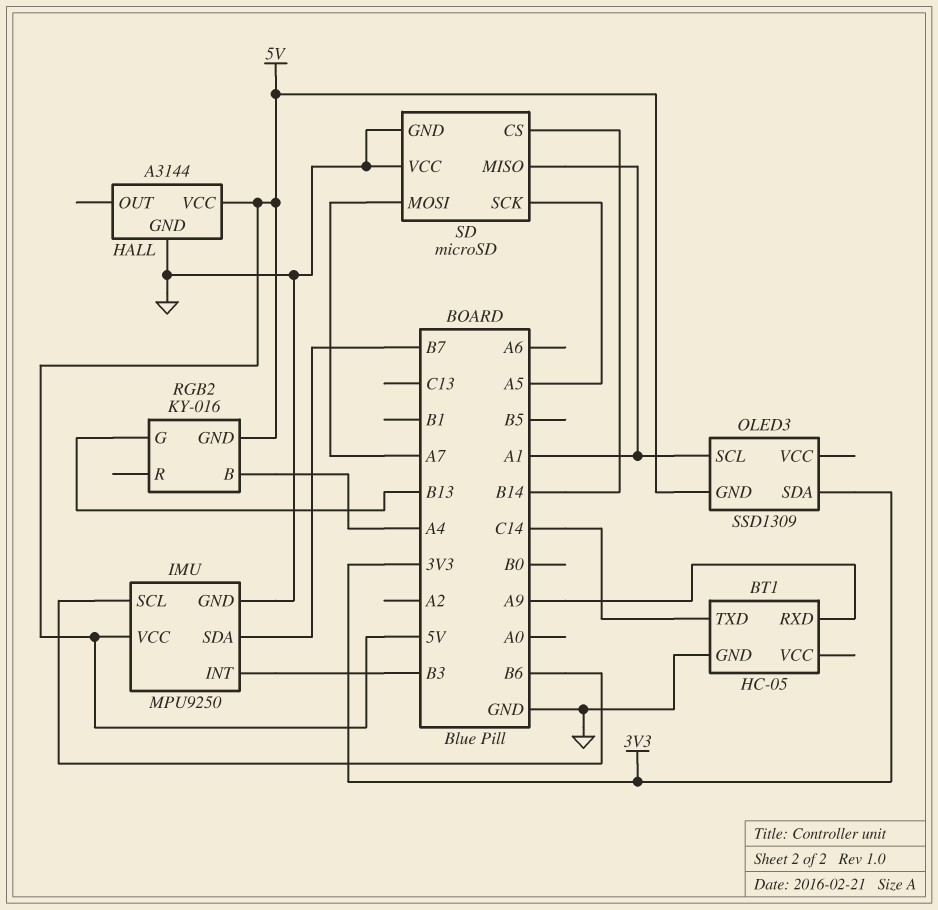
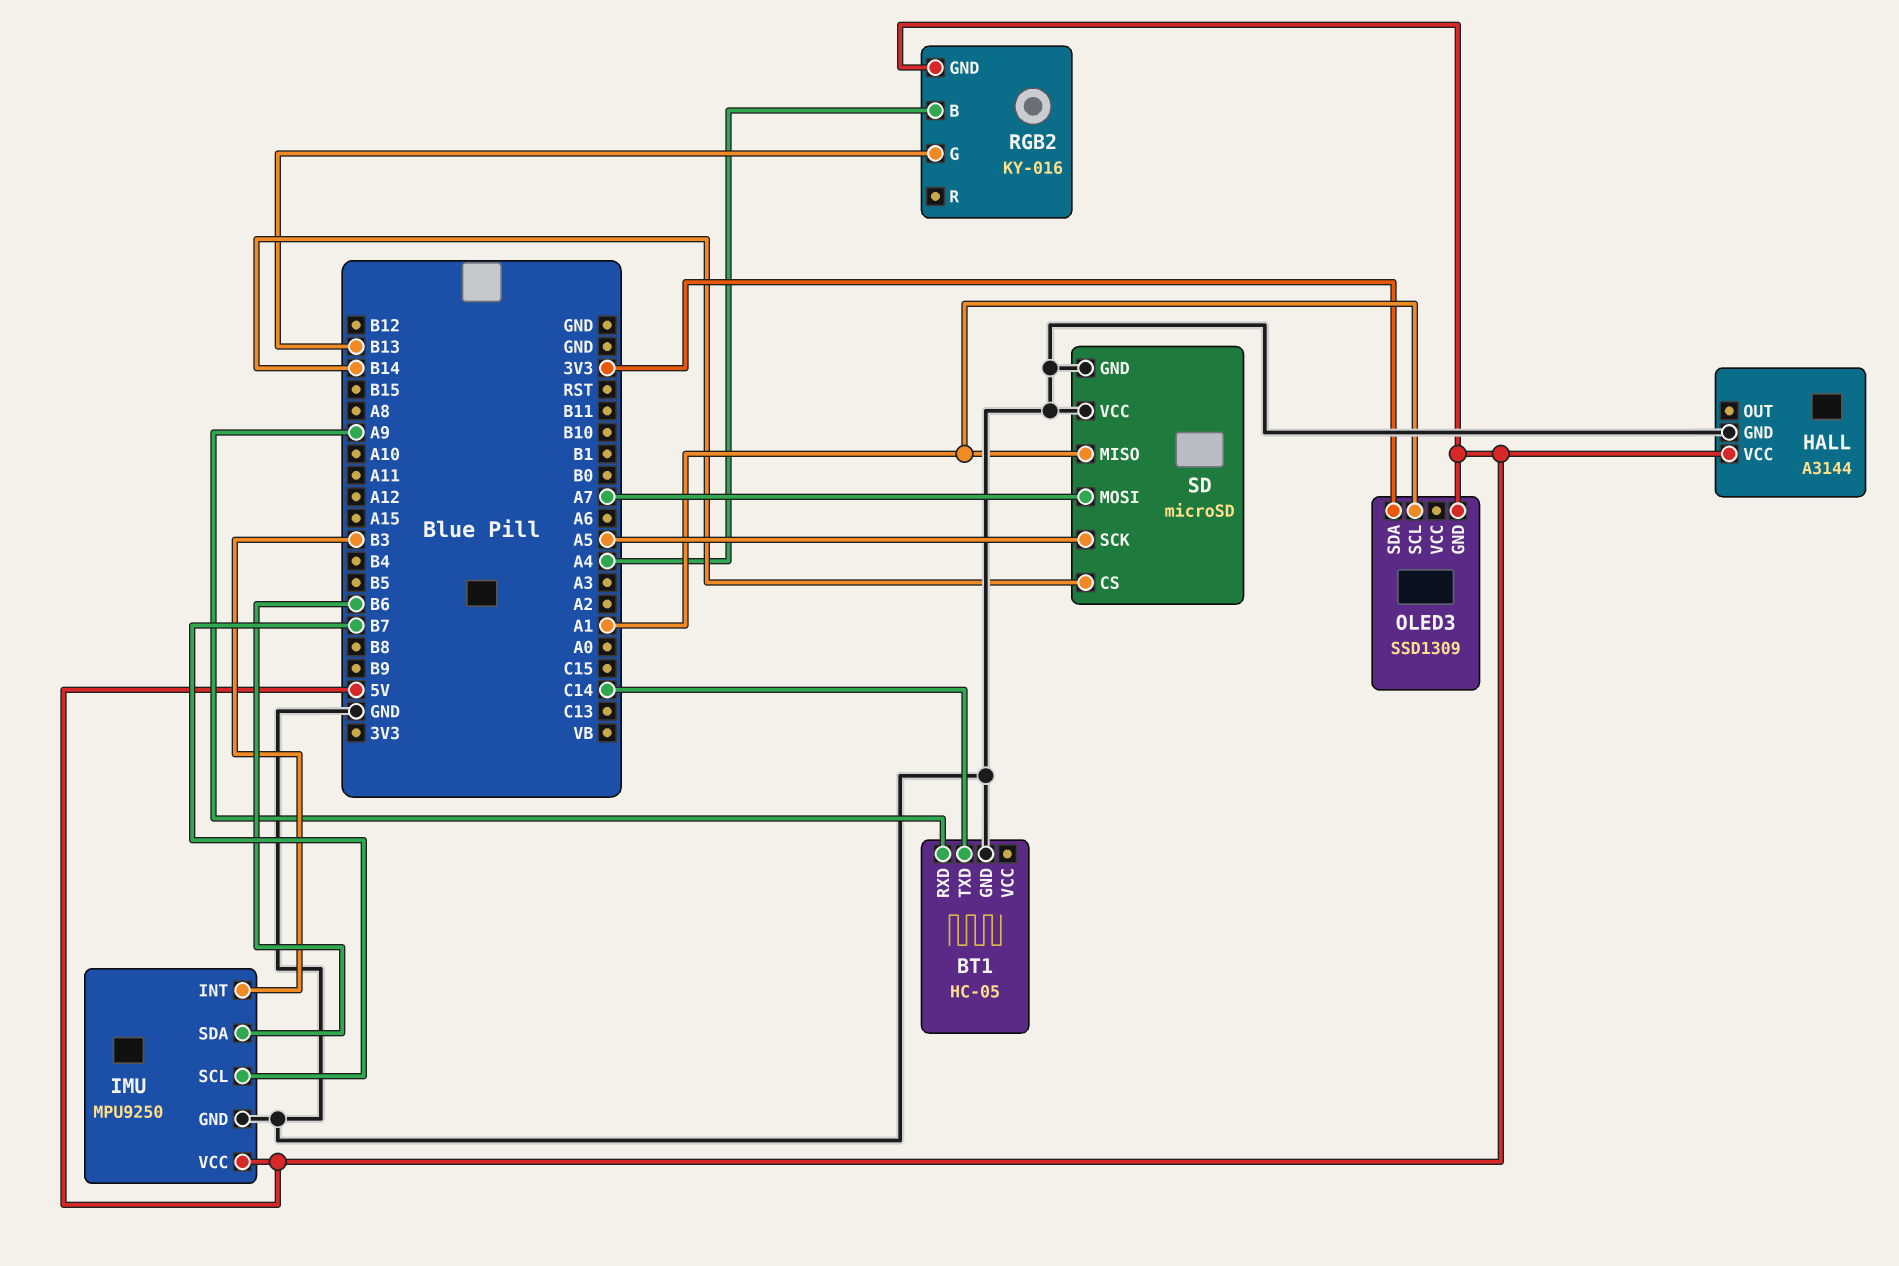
IMU pin SCL: B6 -> B7
IMU pin SDA: B7 -> B6

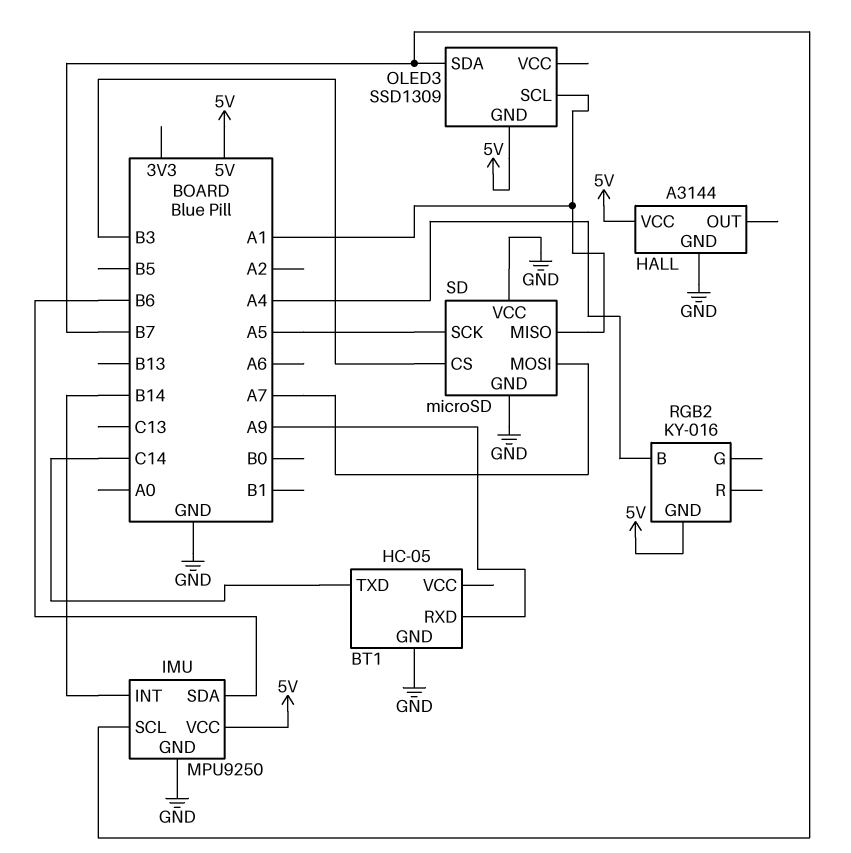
IMU pin INT: B3 -> B14
OLED3 pin SDA: 3V3 -> B7
RGB2 pin G: B13 -> none
SD pin CS: B14 -> B3

